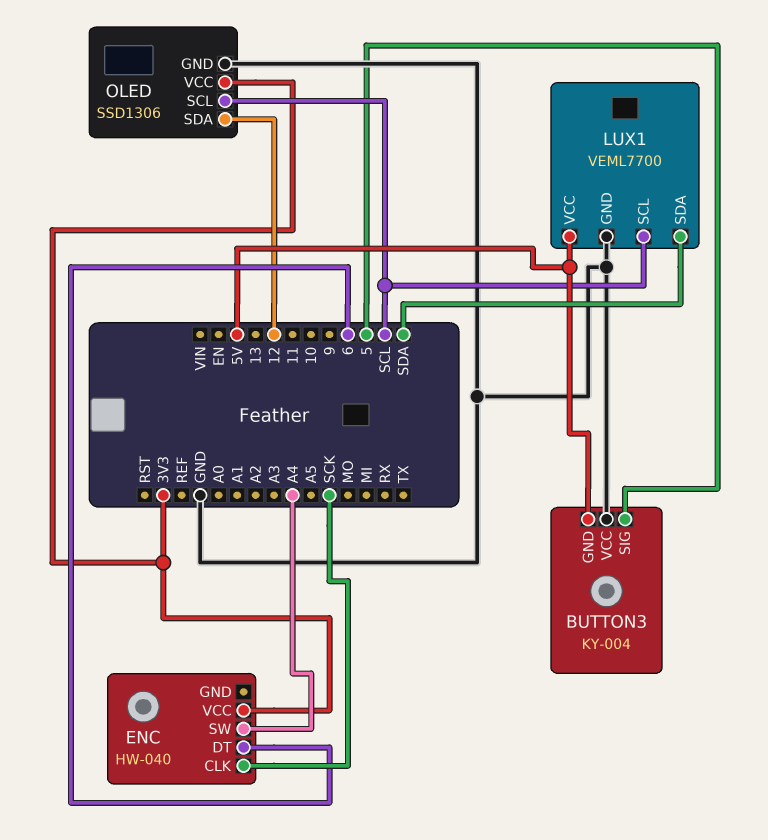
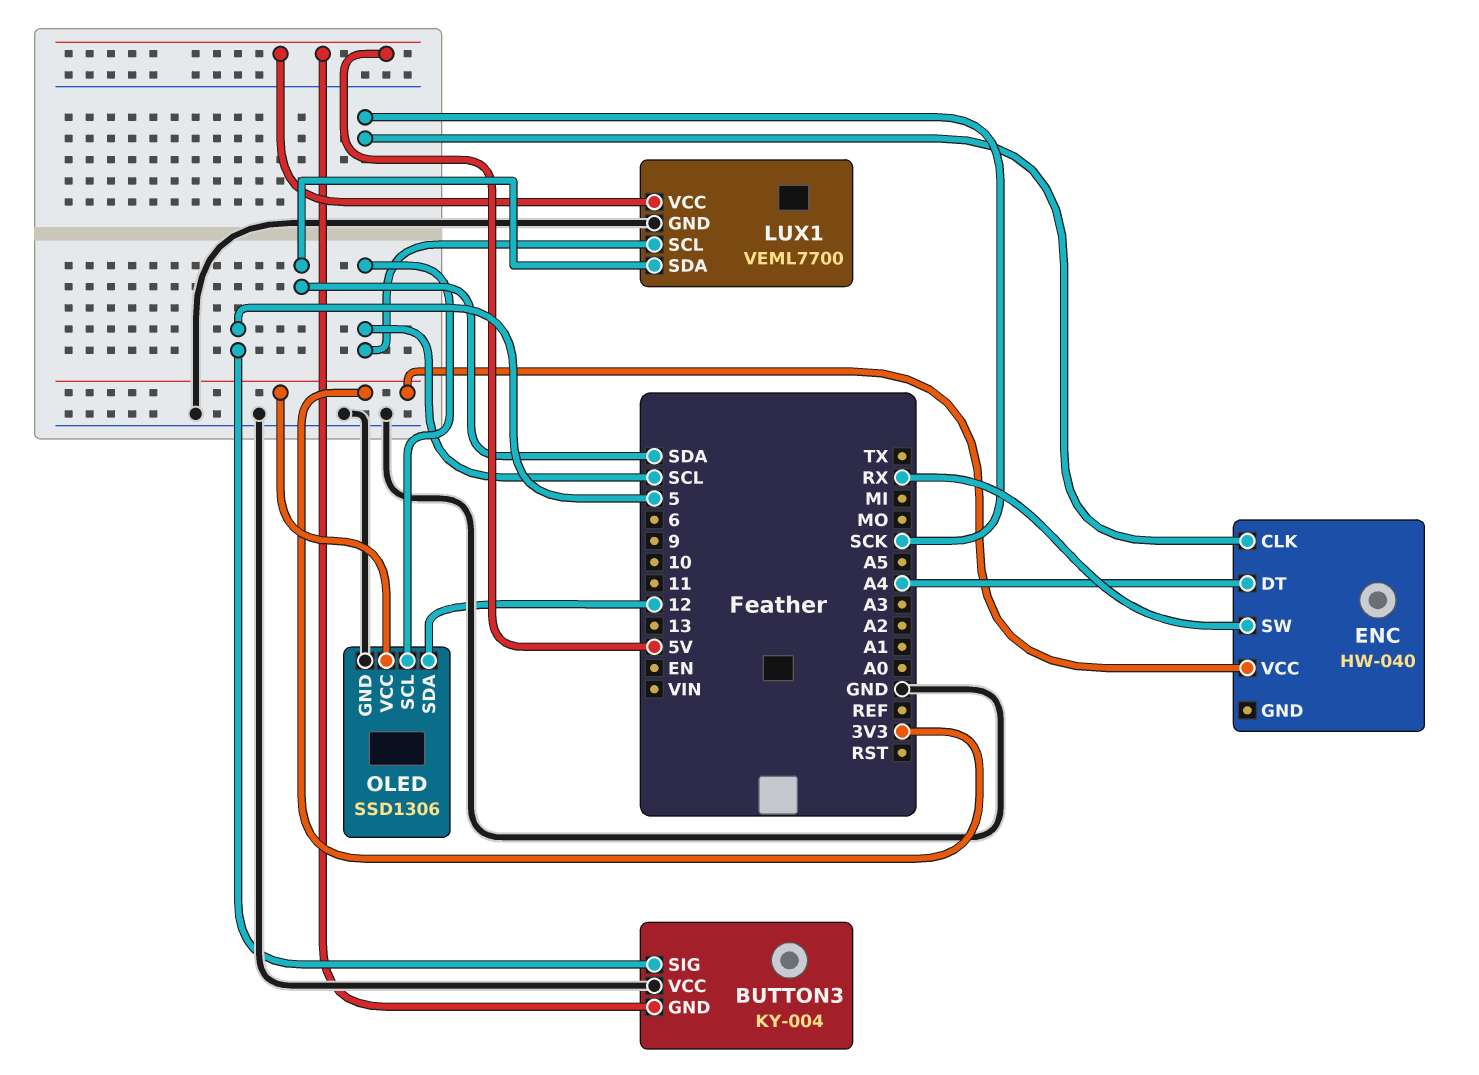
ENC pin DT: 6 -> A4
ENC pin SW: A4 -> RX

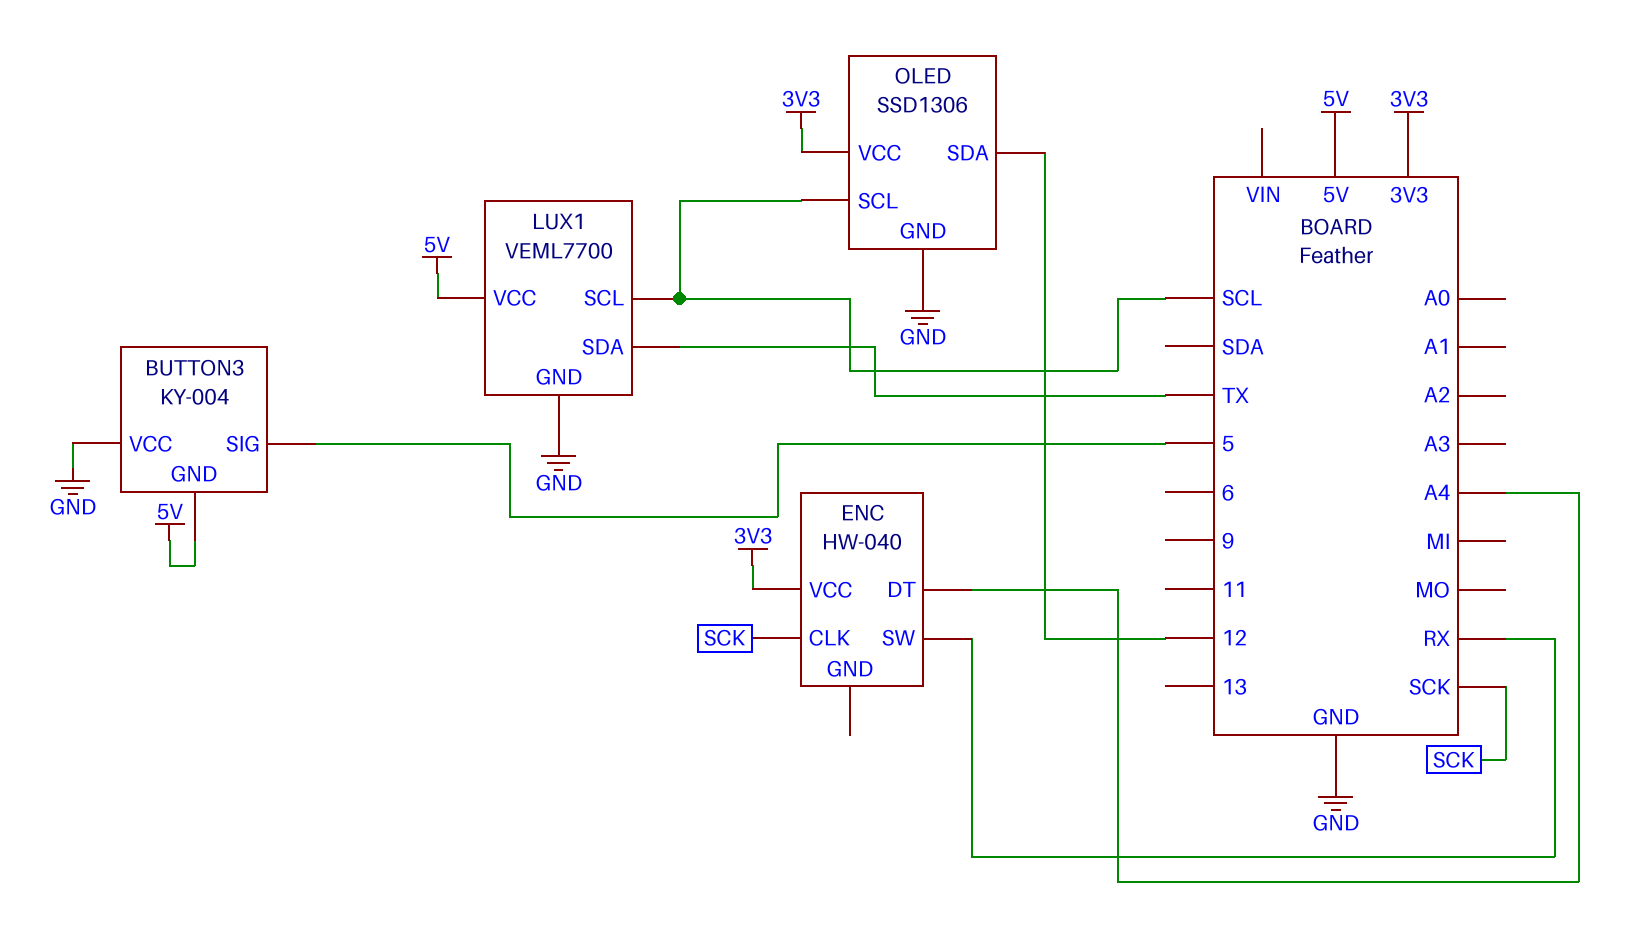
LUX1 pin SDA: SDA -> TX

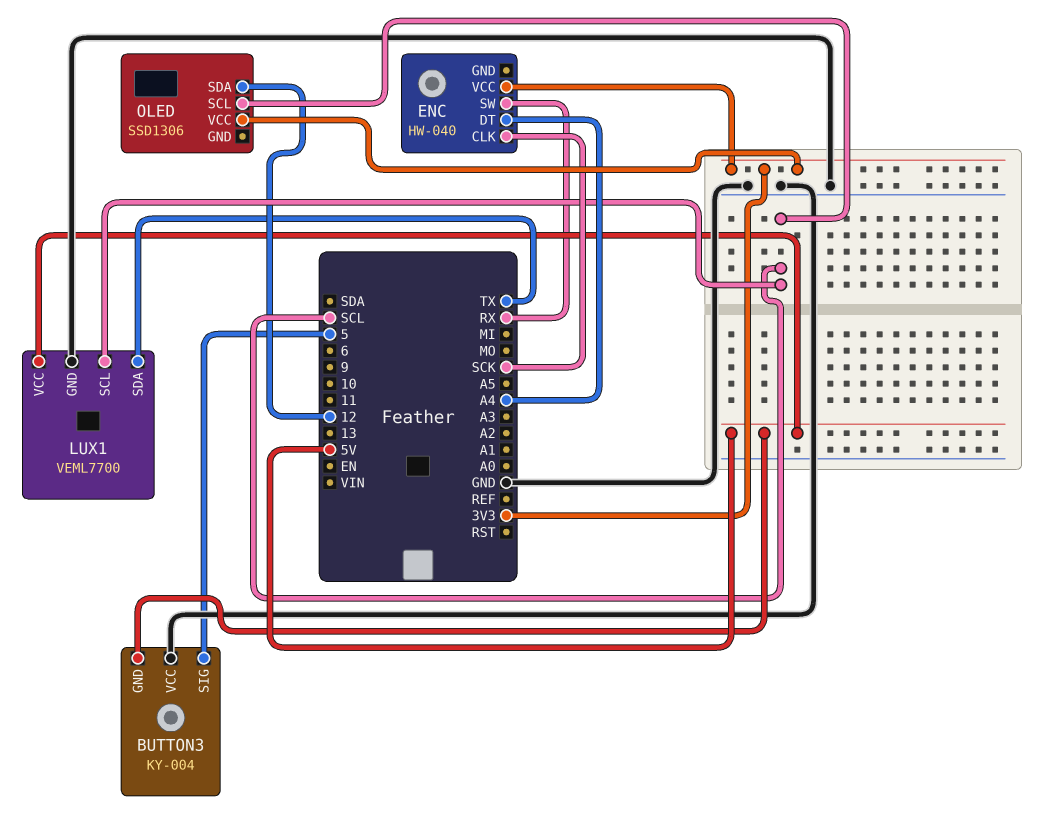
OLED pin GND: GND -> none

